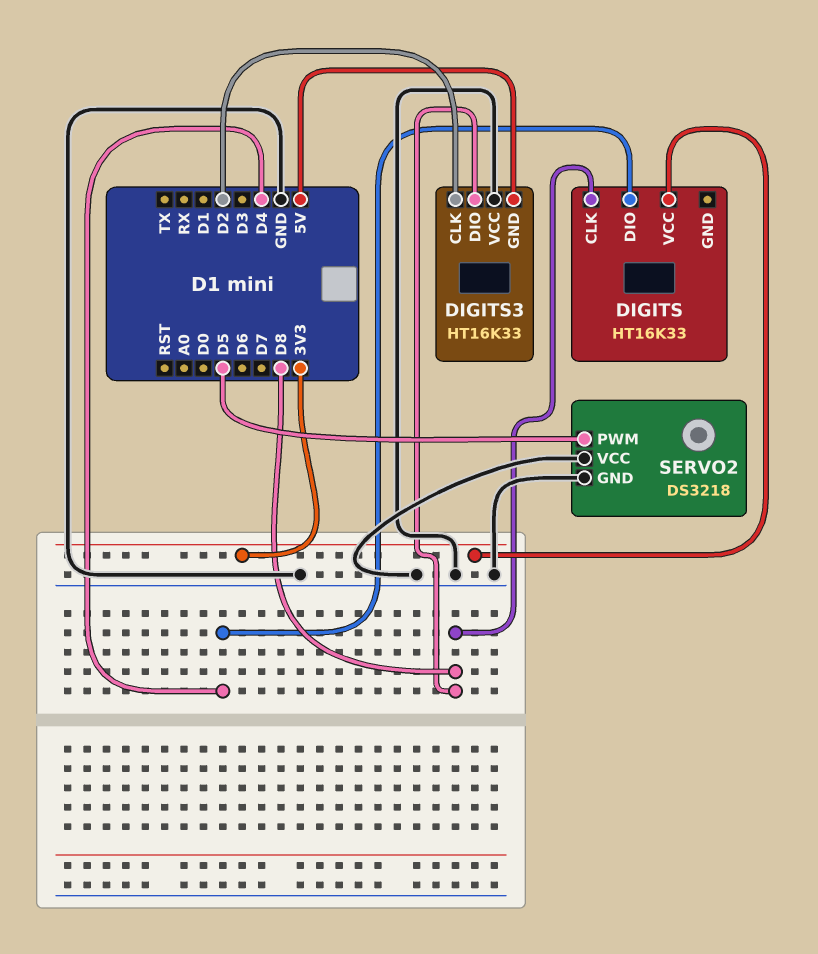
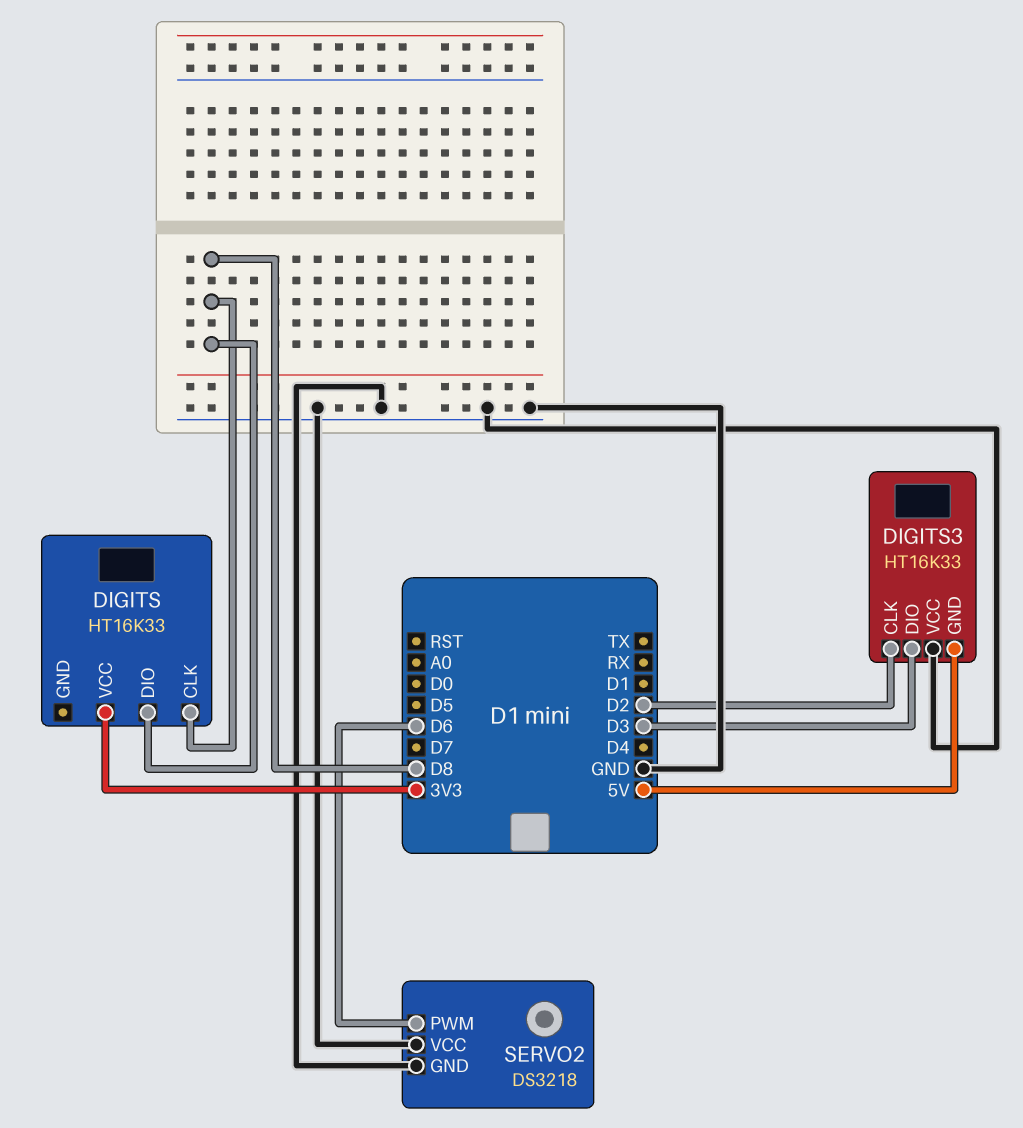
DIGITS pin DIO: D4 -> D8
DIGITS3 pin DIO: D8 -> D3
SERVO2 pin PWM: D5 -> D6

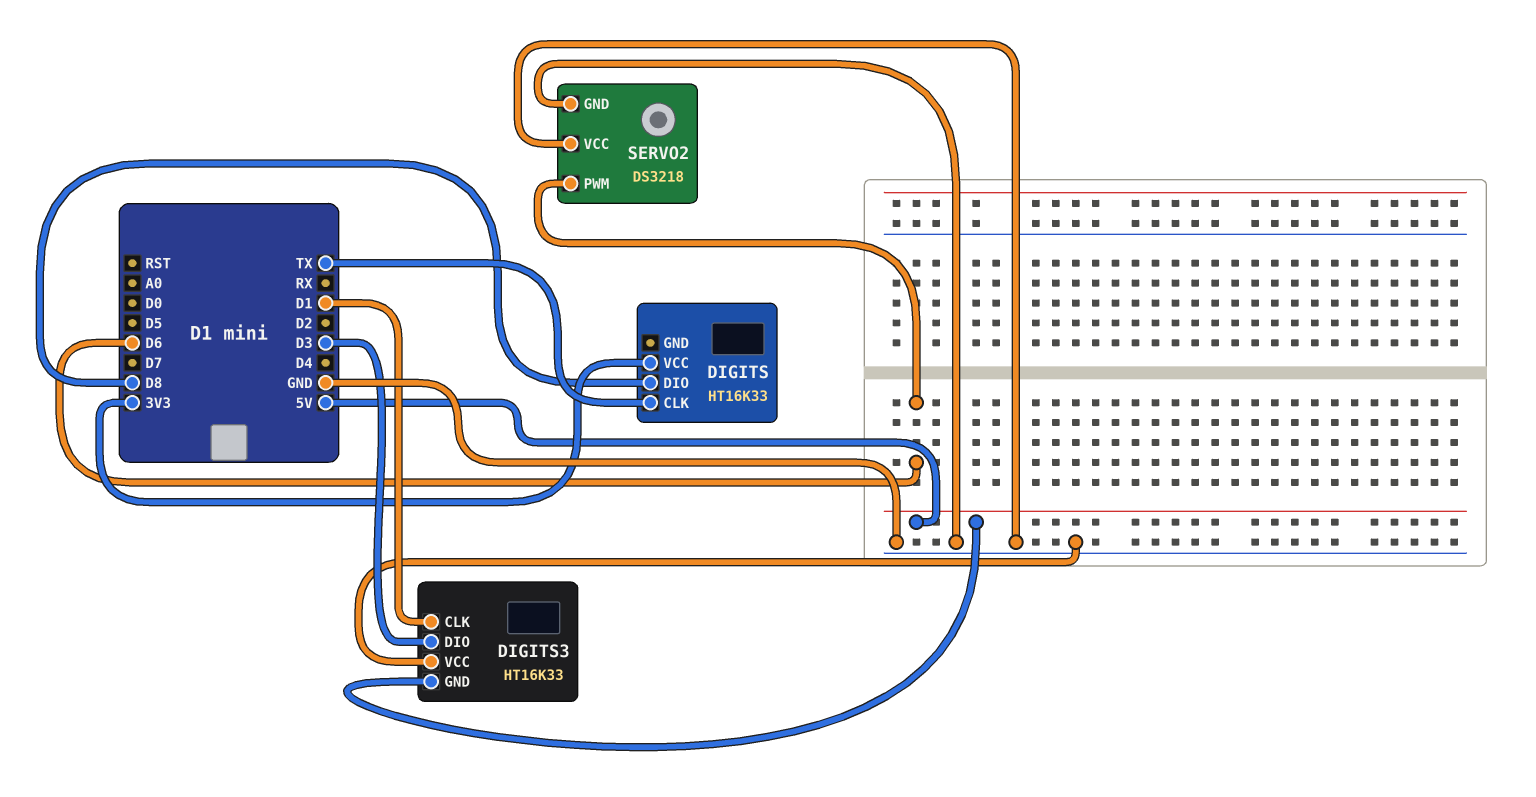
DIGITS pin CLK: D8 -> TX
DIGITS3 pin CLK: D2 -> D1

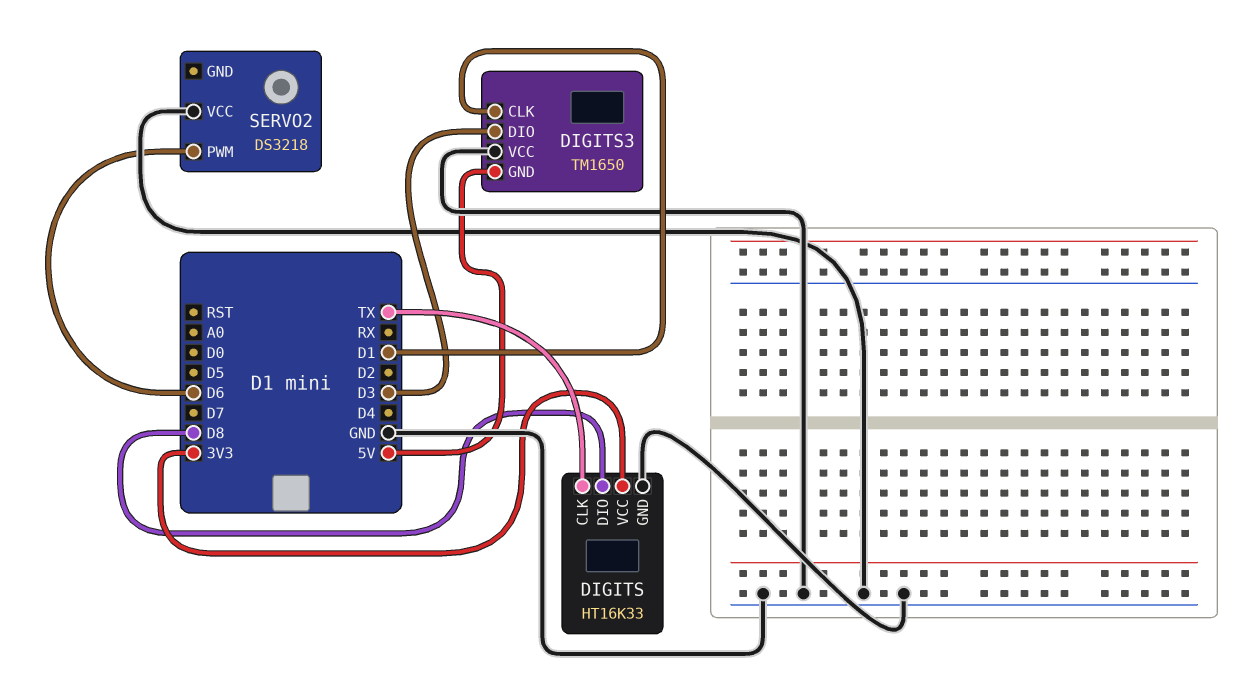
DIGITS pin GND: none -> GND
DIGITS3: HT16K33 -> TM1650
SERVO2 pin GND: GND -> none

